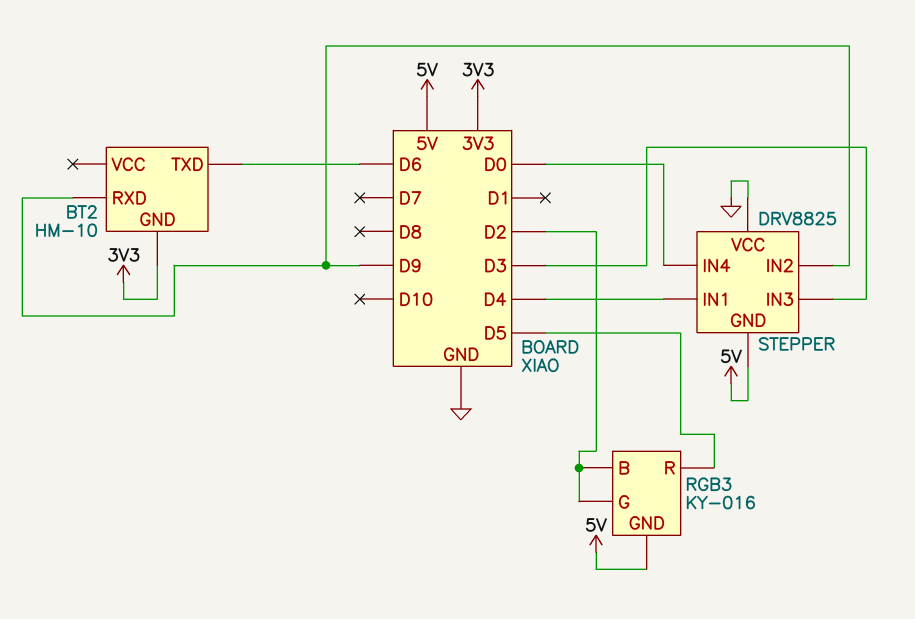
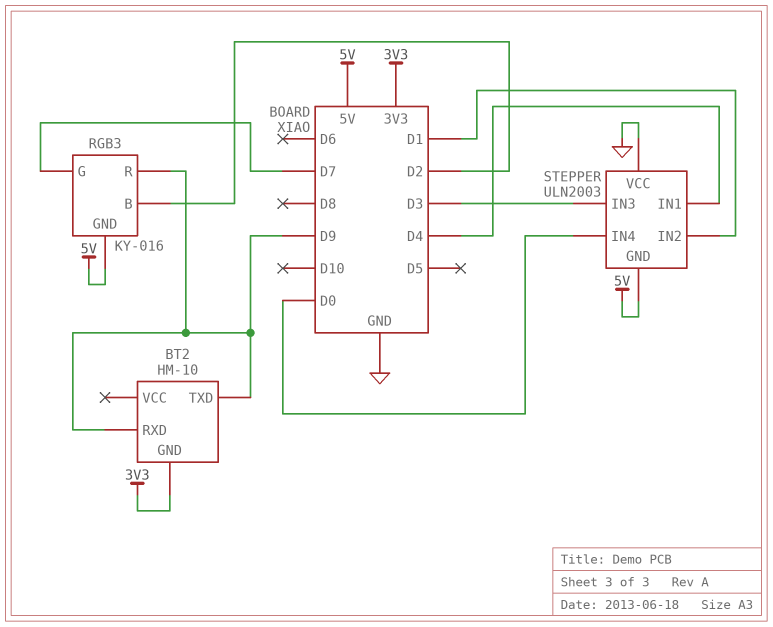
BT2 pin TXD: D6 -> D9
RGB3 pin G: D2 -> D7
RGB3 pin R: D5 -> D9
STEPPER: DRV8825 -> ULN2003
STEPPER pin IN2: D9 -> D1

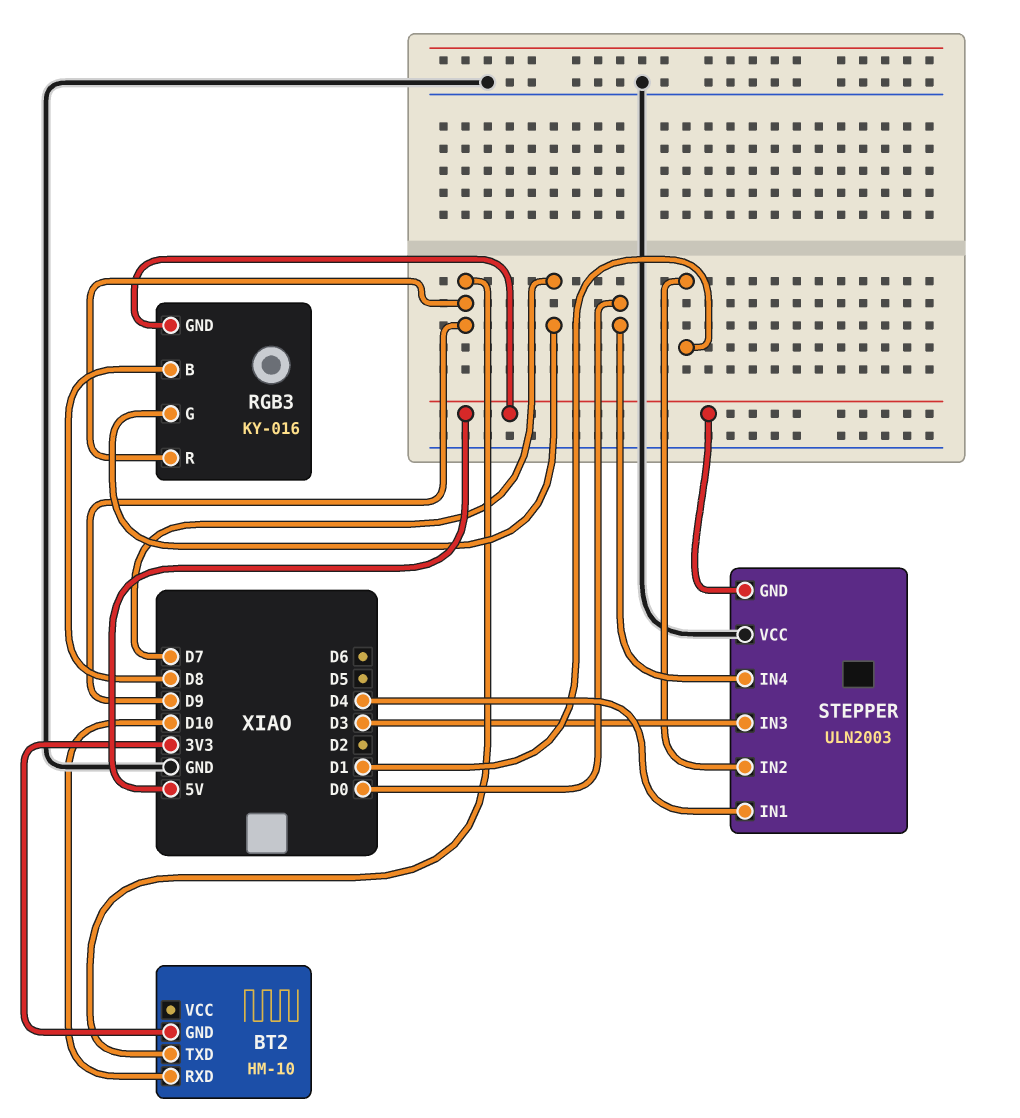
BT2 pin RXD: D9 -> D10
RGB3 pin B: D2 -> D8

